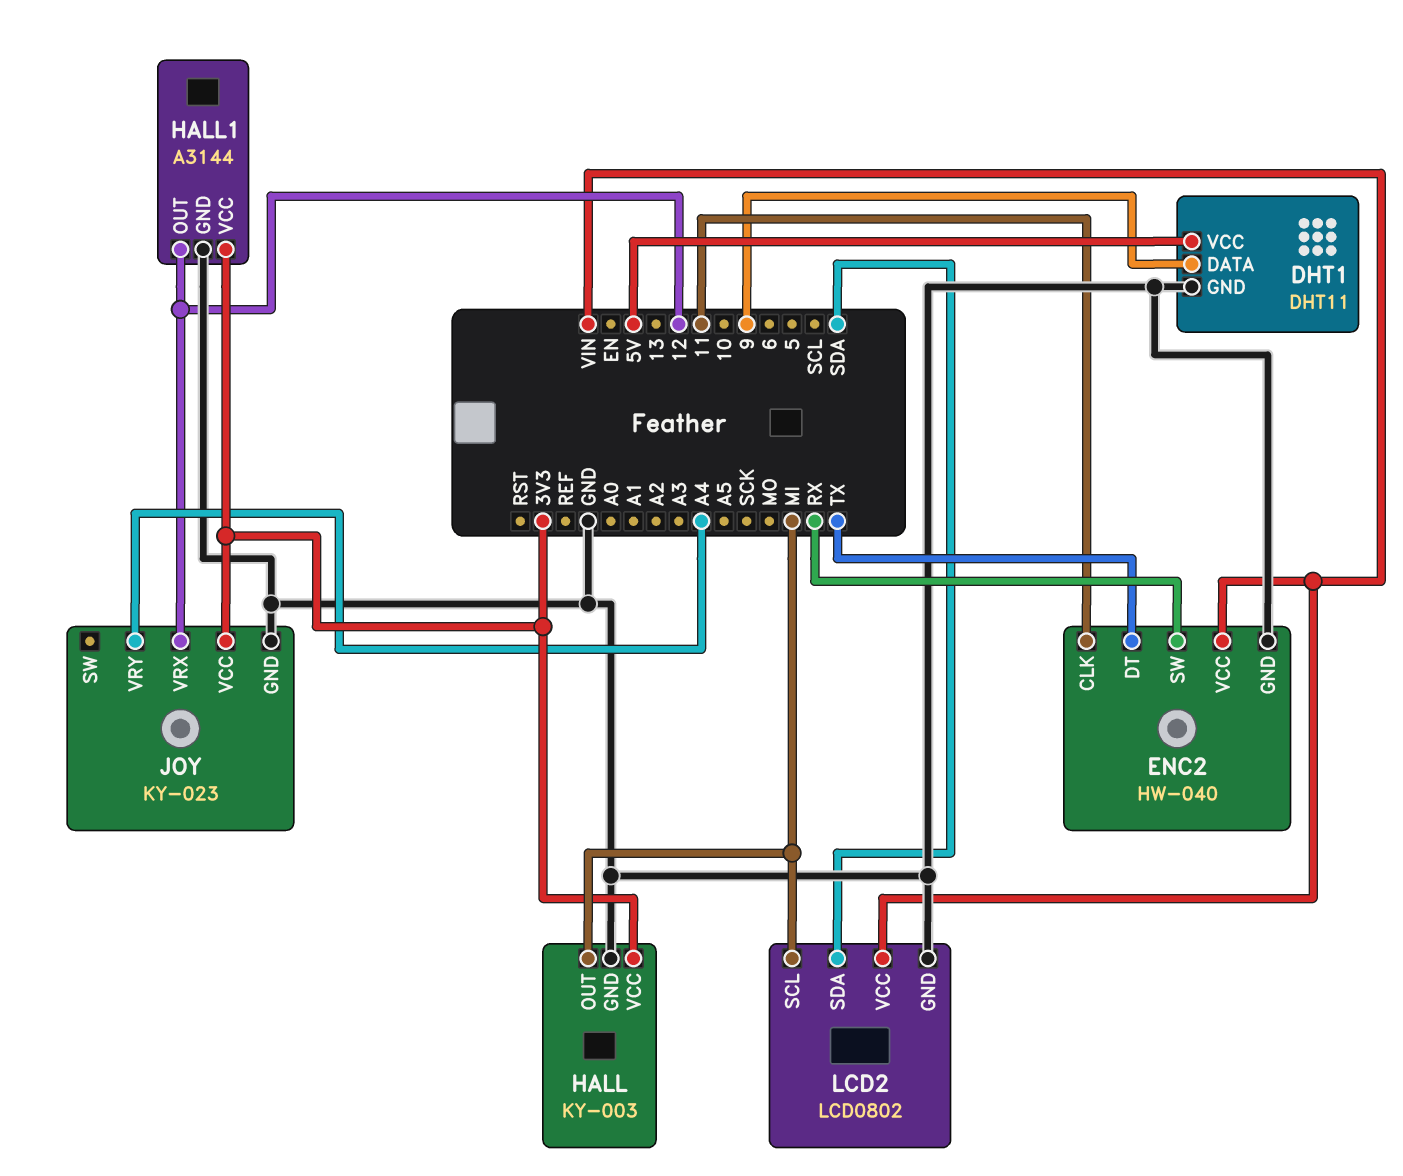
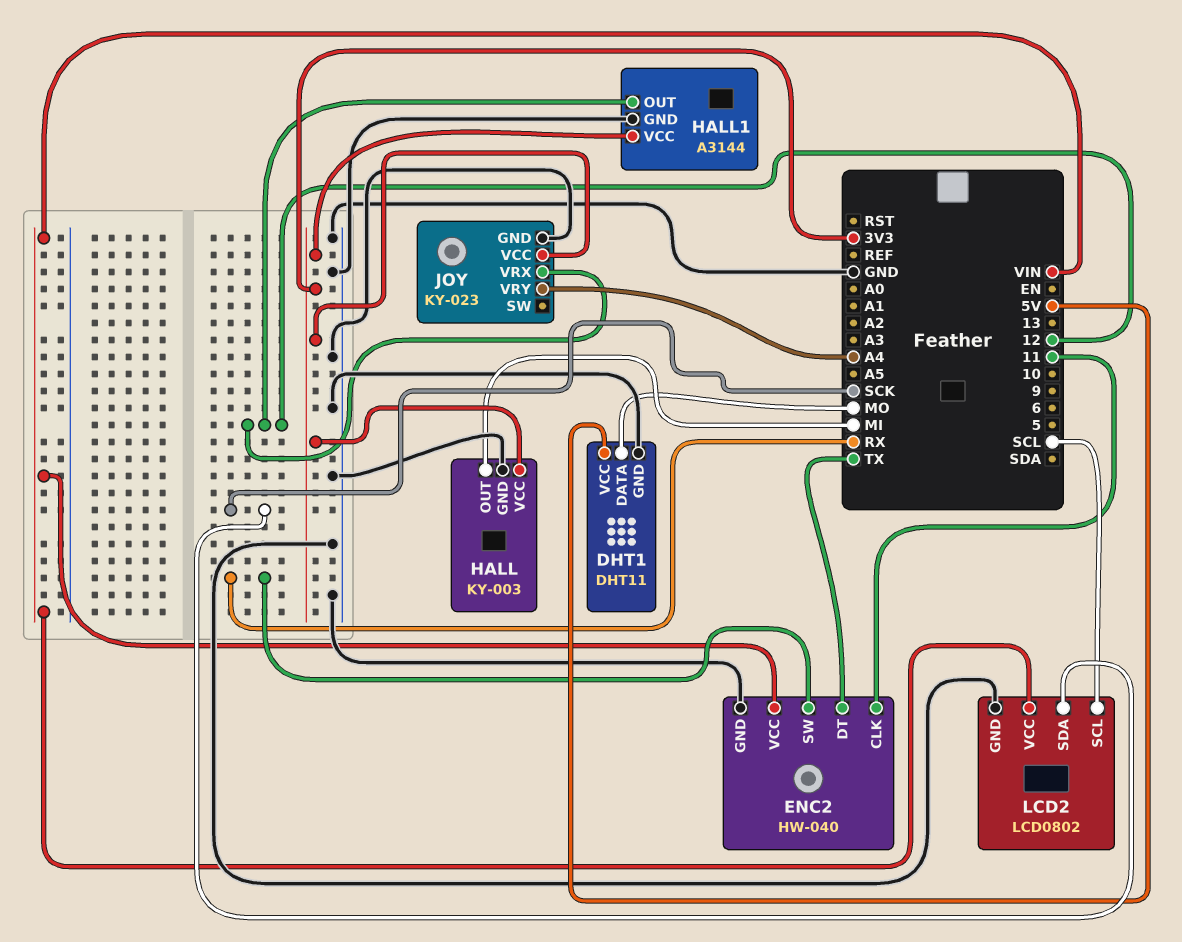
DHT1 pin DATA: 9 -> MO
LCD2 pin SCL: MI -> SCL
LCD2 pin SDA: SDA -> SCK

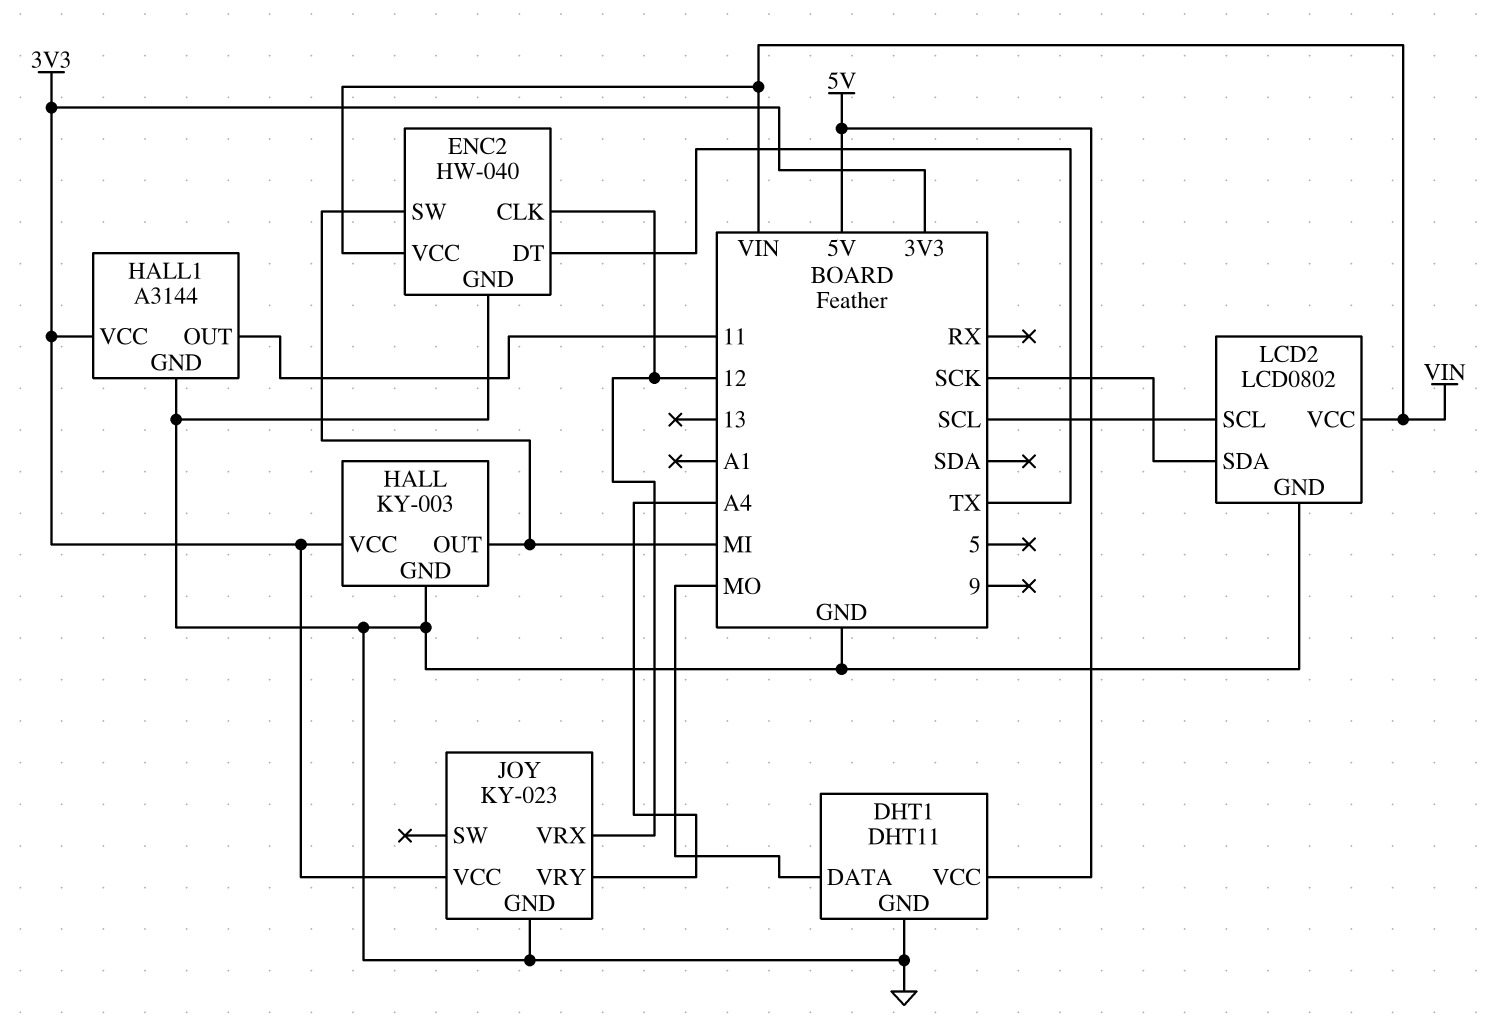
ENC2 pin CLK: 11 -> 12
ENC2 pin SW: RX -> MI
HALL1 pin OUT: 12 -> 11

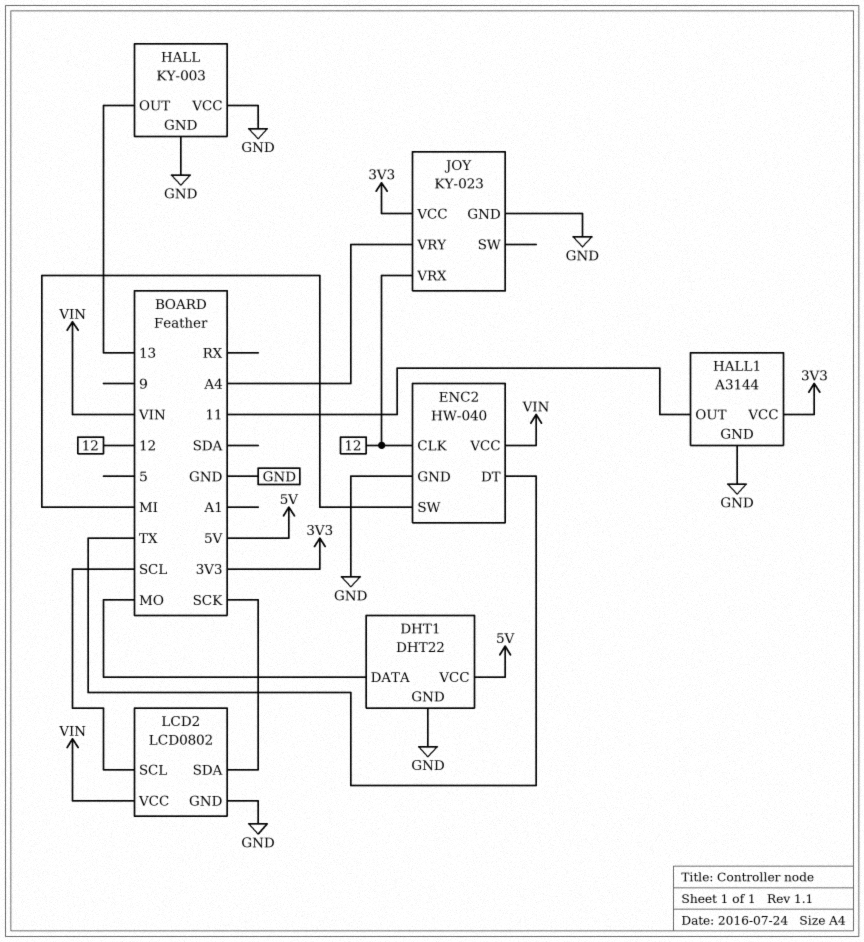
DHT1: DHT11 -> DHT22
HALL pin OUT: MI -> 13
HALL pin VCC: 3V3 -> GND

